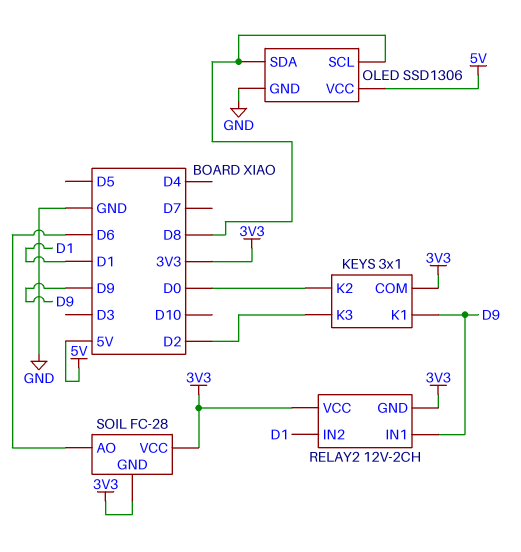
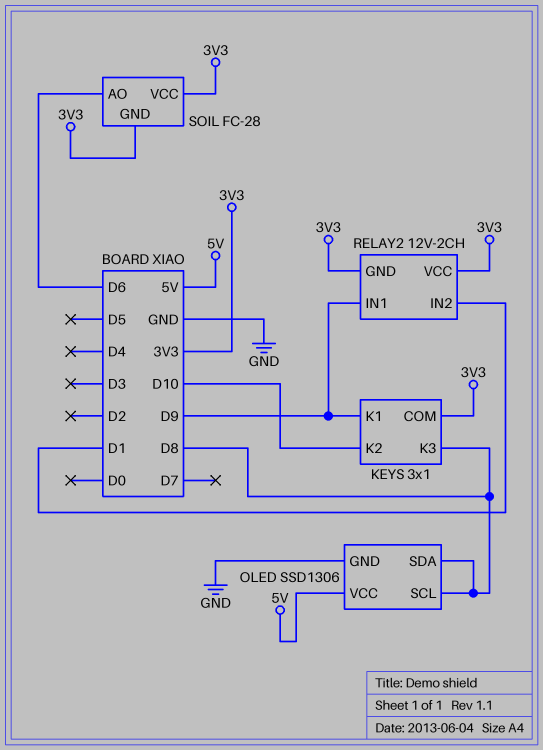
KEYS pin K2: D0 -> D10
KEYS pin K3: D2 -> D8

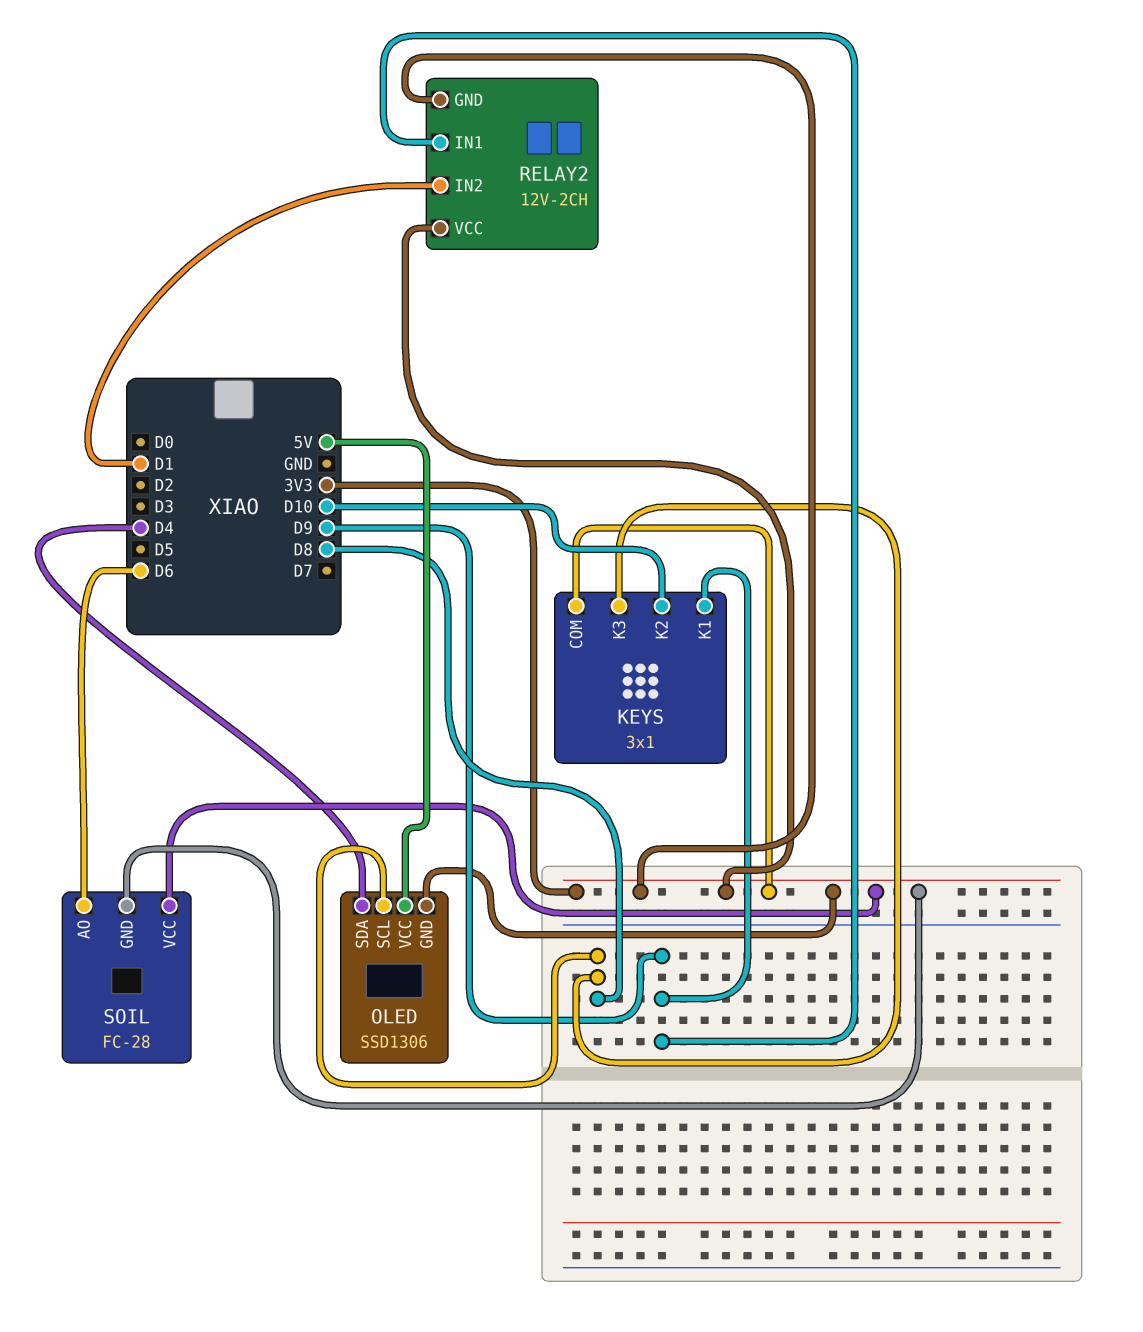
OLED pin GND: GND -> 3V3
OLED pin SDA: D8 -> D4

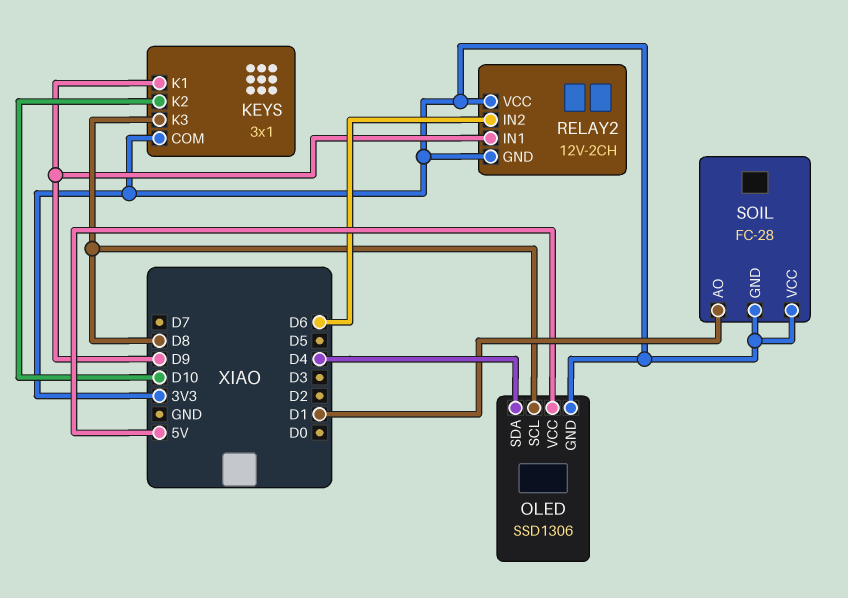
RELAY2 pin IN2: D1 -> D6
SOIL pin AO: D6 -> D1

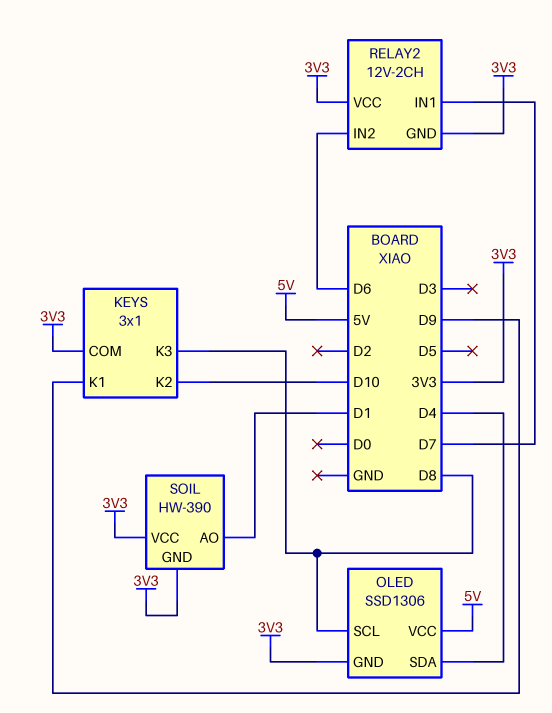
RELAY2 pin IN1: D9 -> D7
SOIL: FC-28 -> HW-390

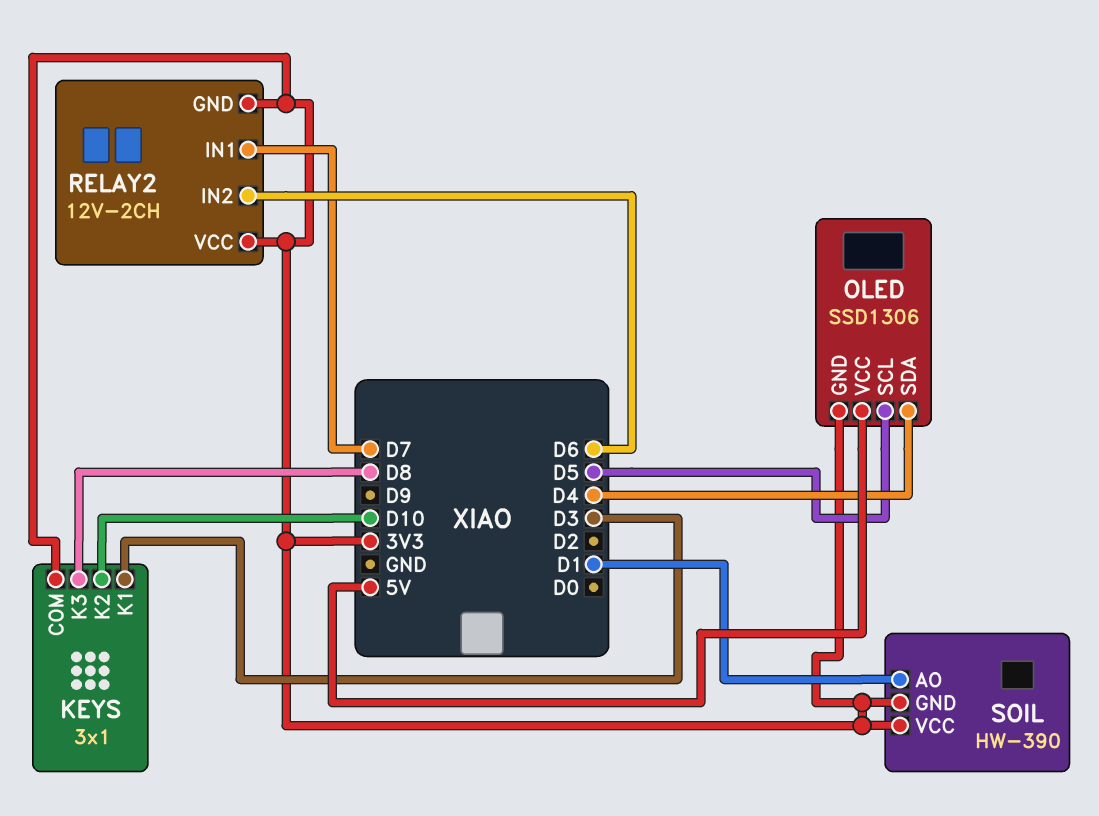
KEYS pin K1: D9 -> D3
OLED pin SCL: D8 -> D5

